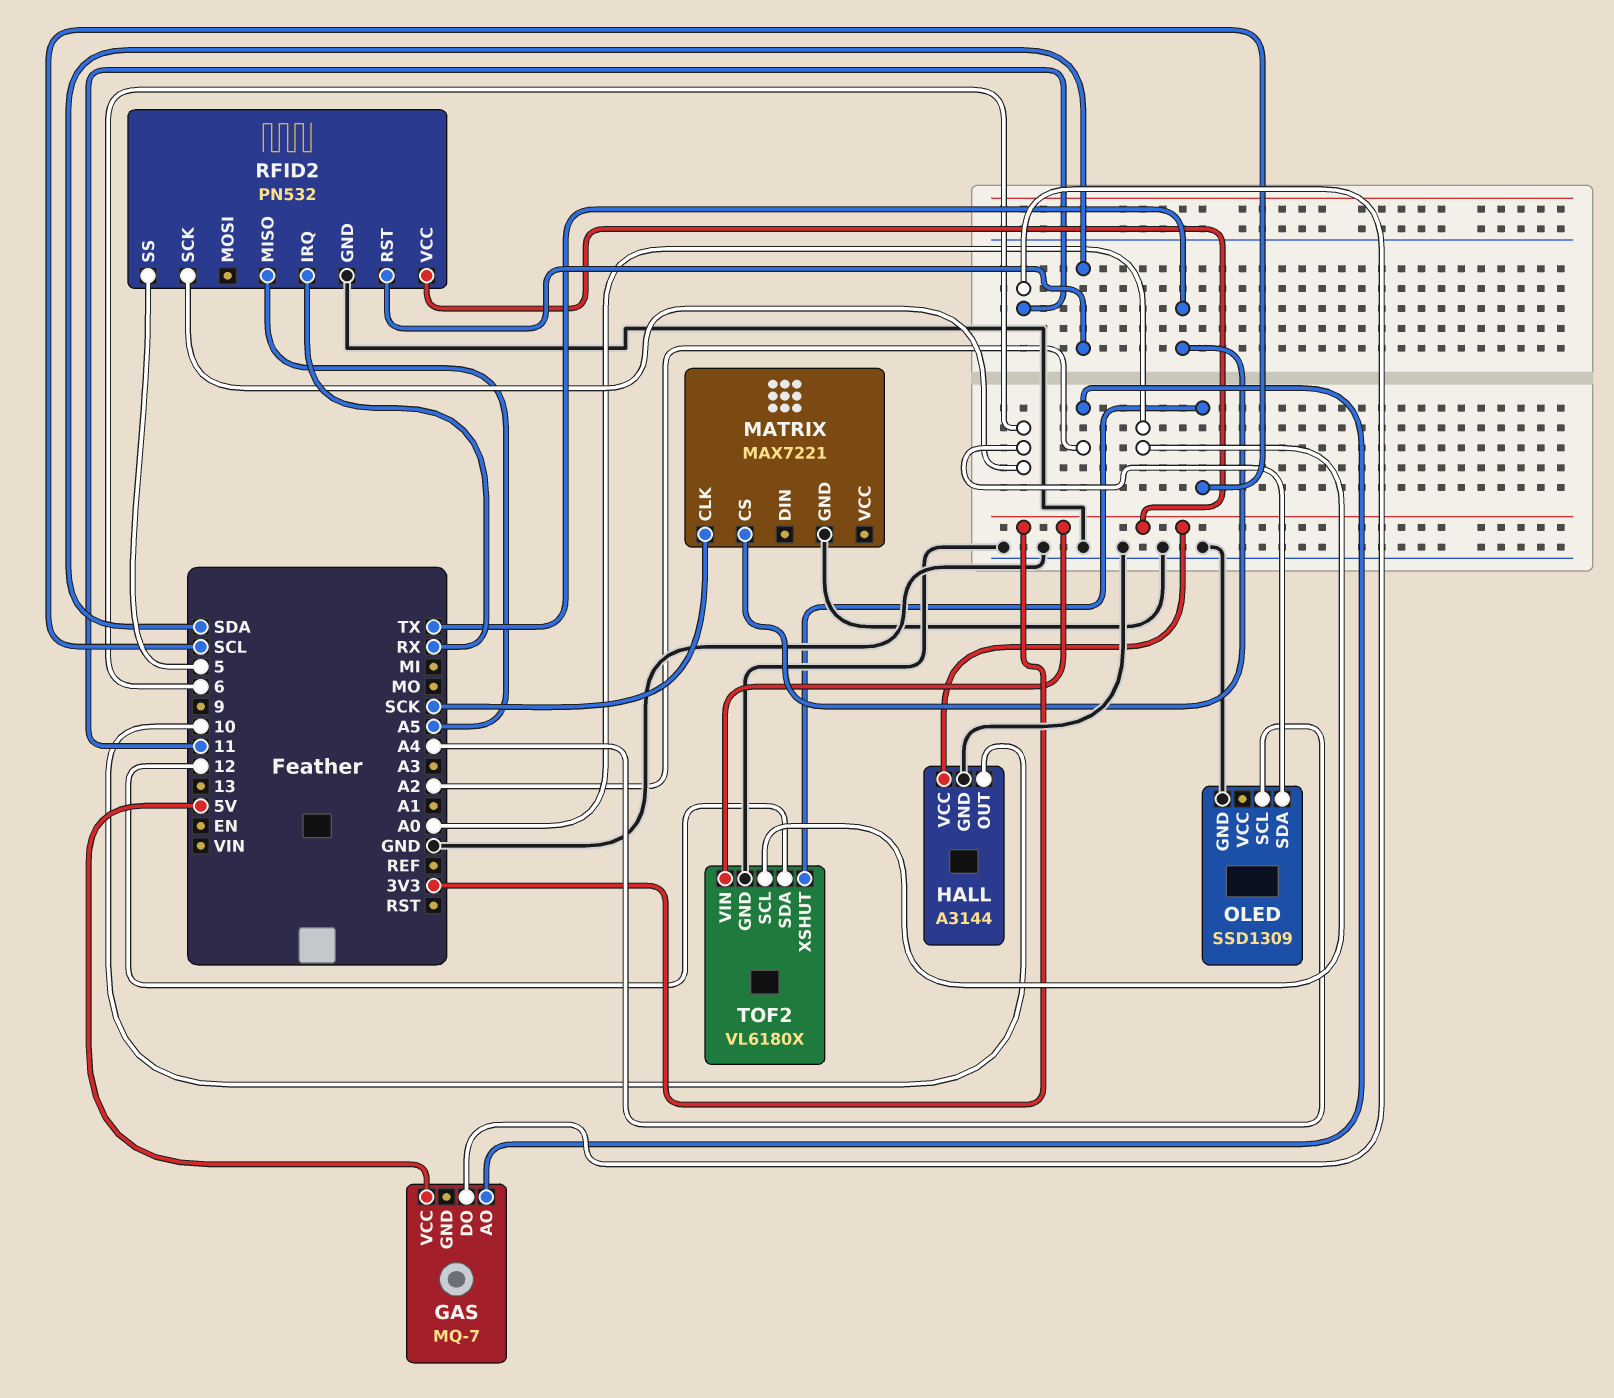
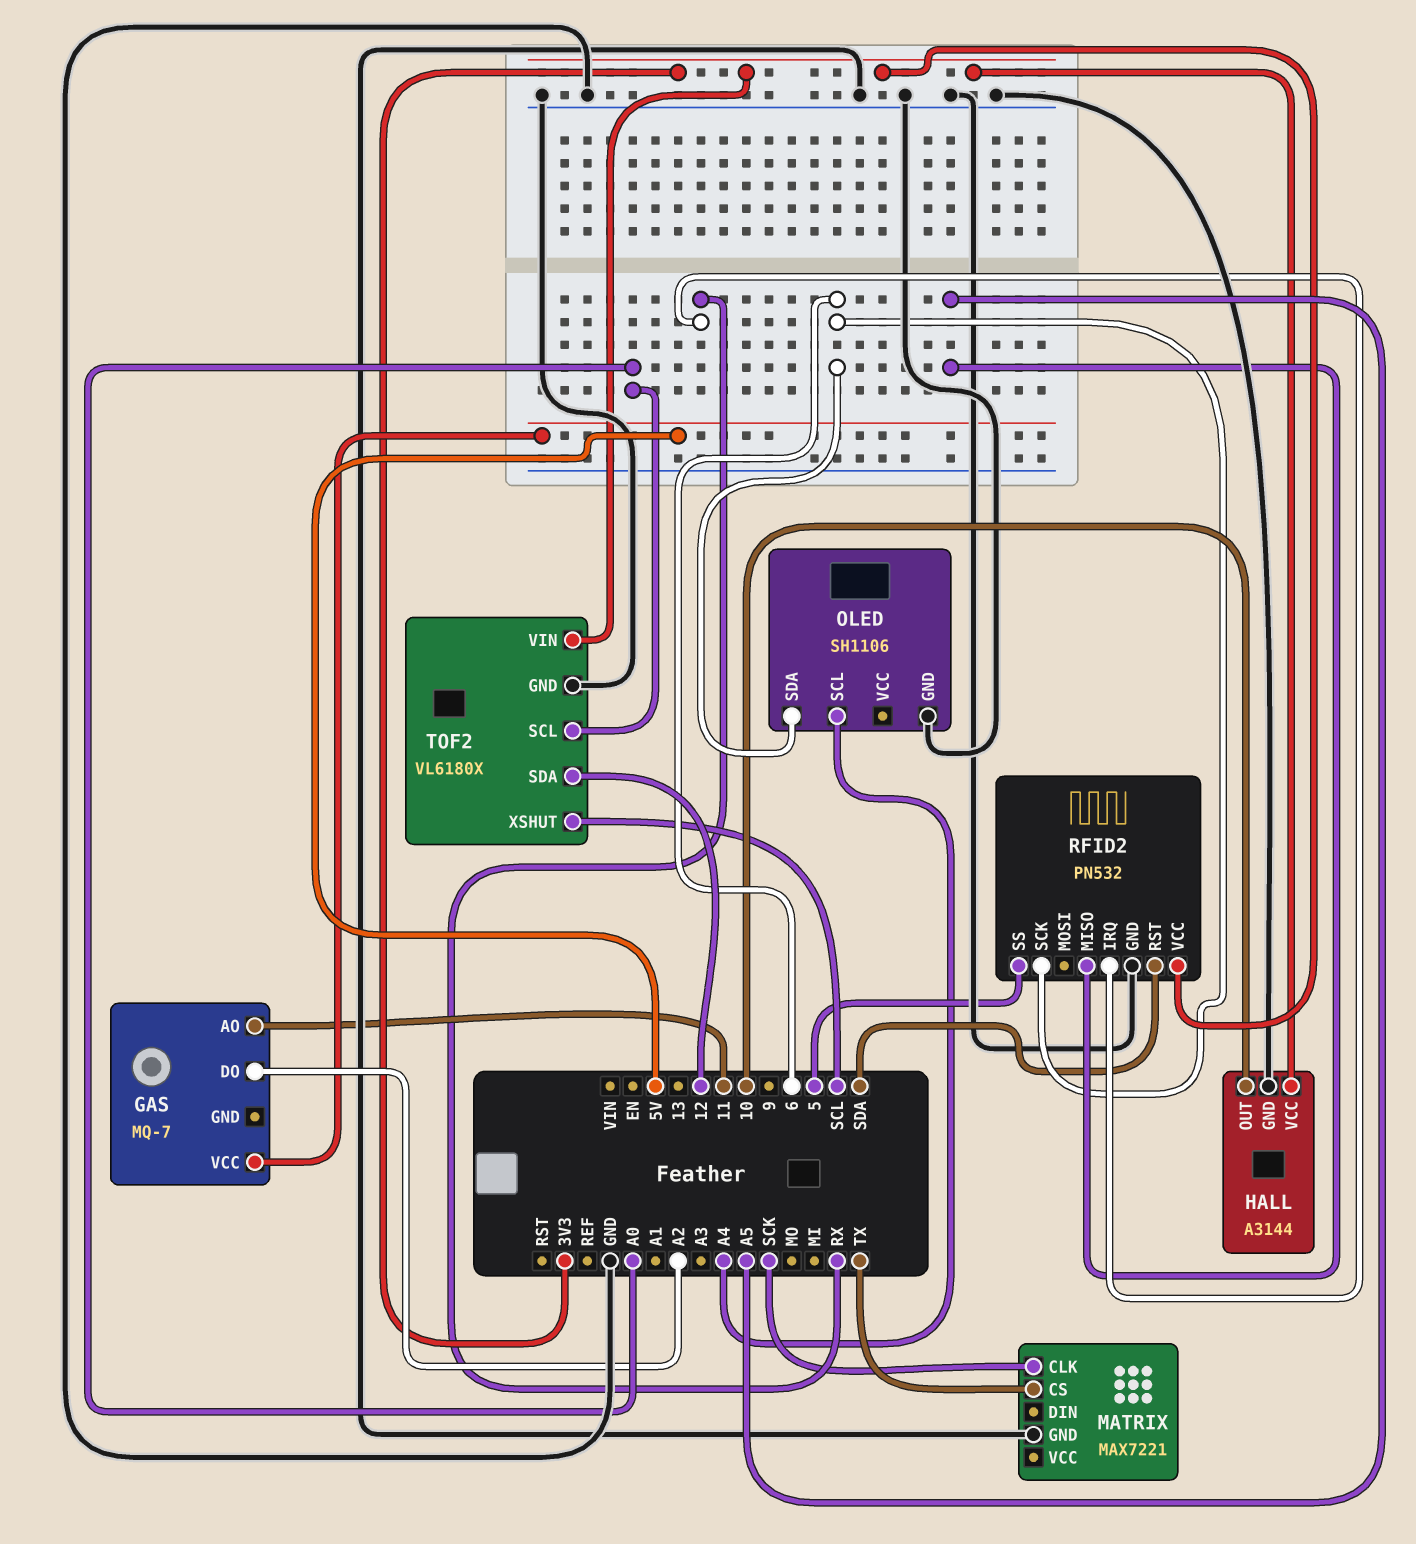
GAS pin AO: A2 -> 11
GAS pin DO: 11 -> A2
OLED: SSD1309 -> SH1106

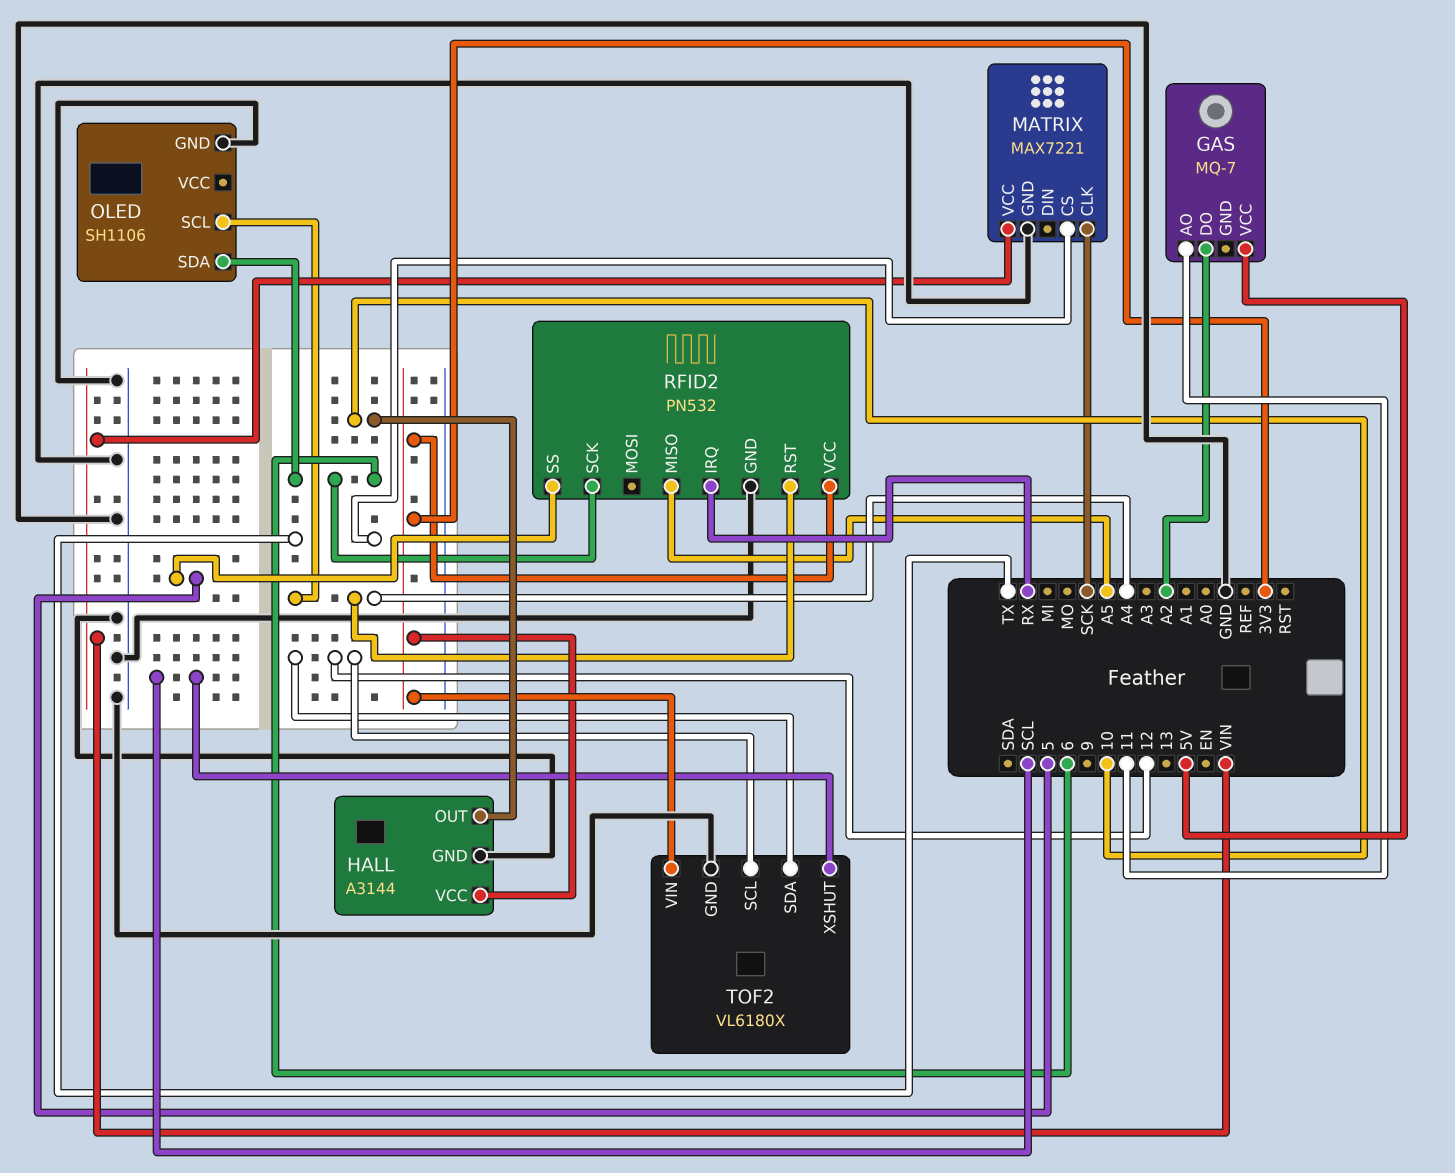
MATRIX pin VCC: none -> VIN
RFID2 pin RST: SDA -> A4
TOF2 pin SCL: A0 -> 12

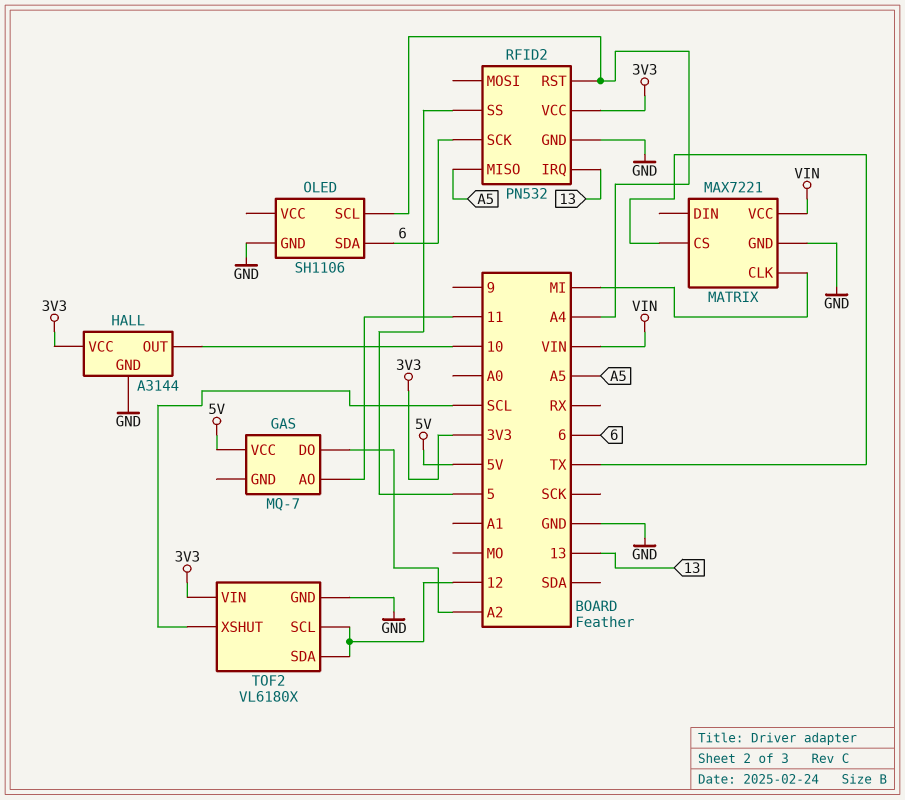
MATRIX pin CLK: SCK -> MI
RFID2 pin IRQ: RX -> 13

